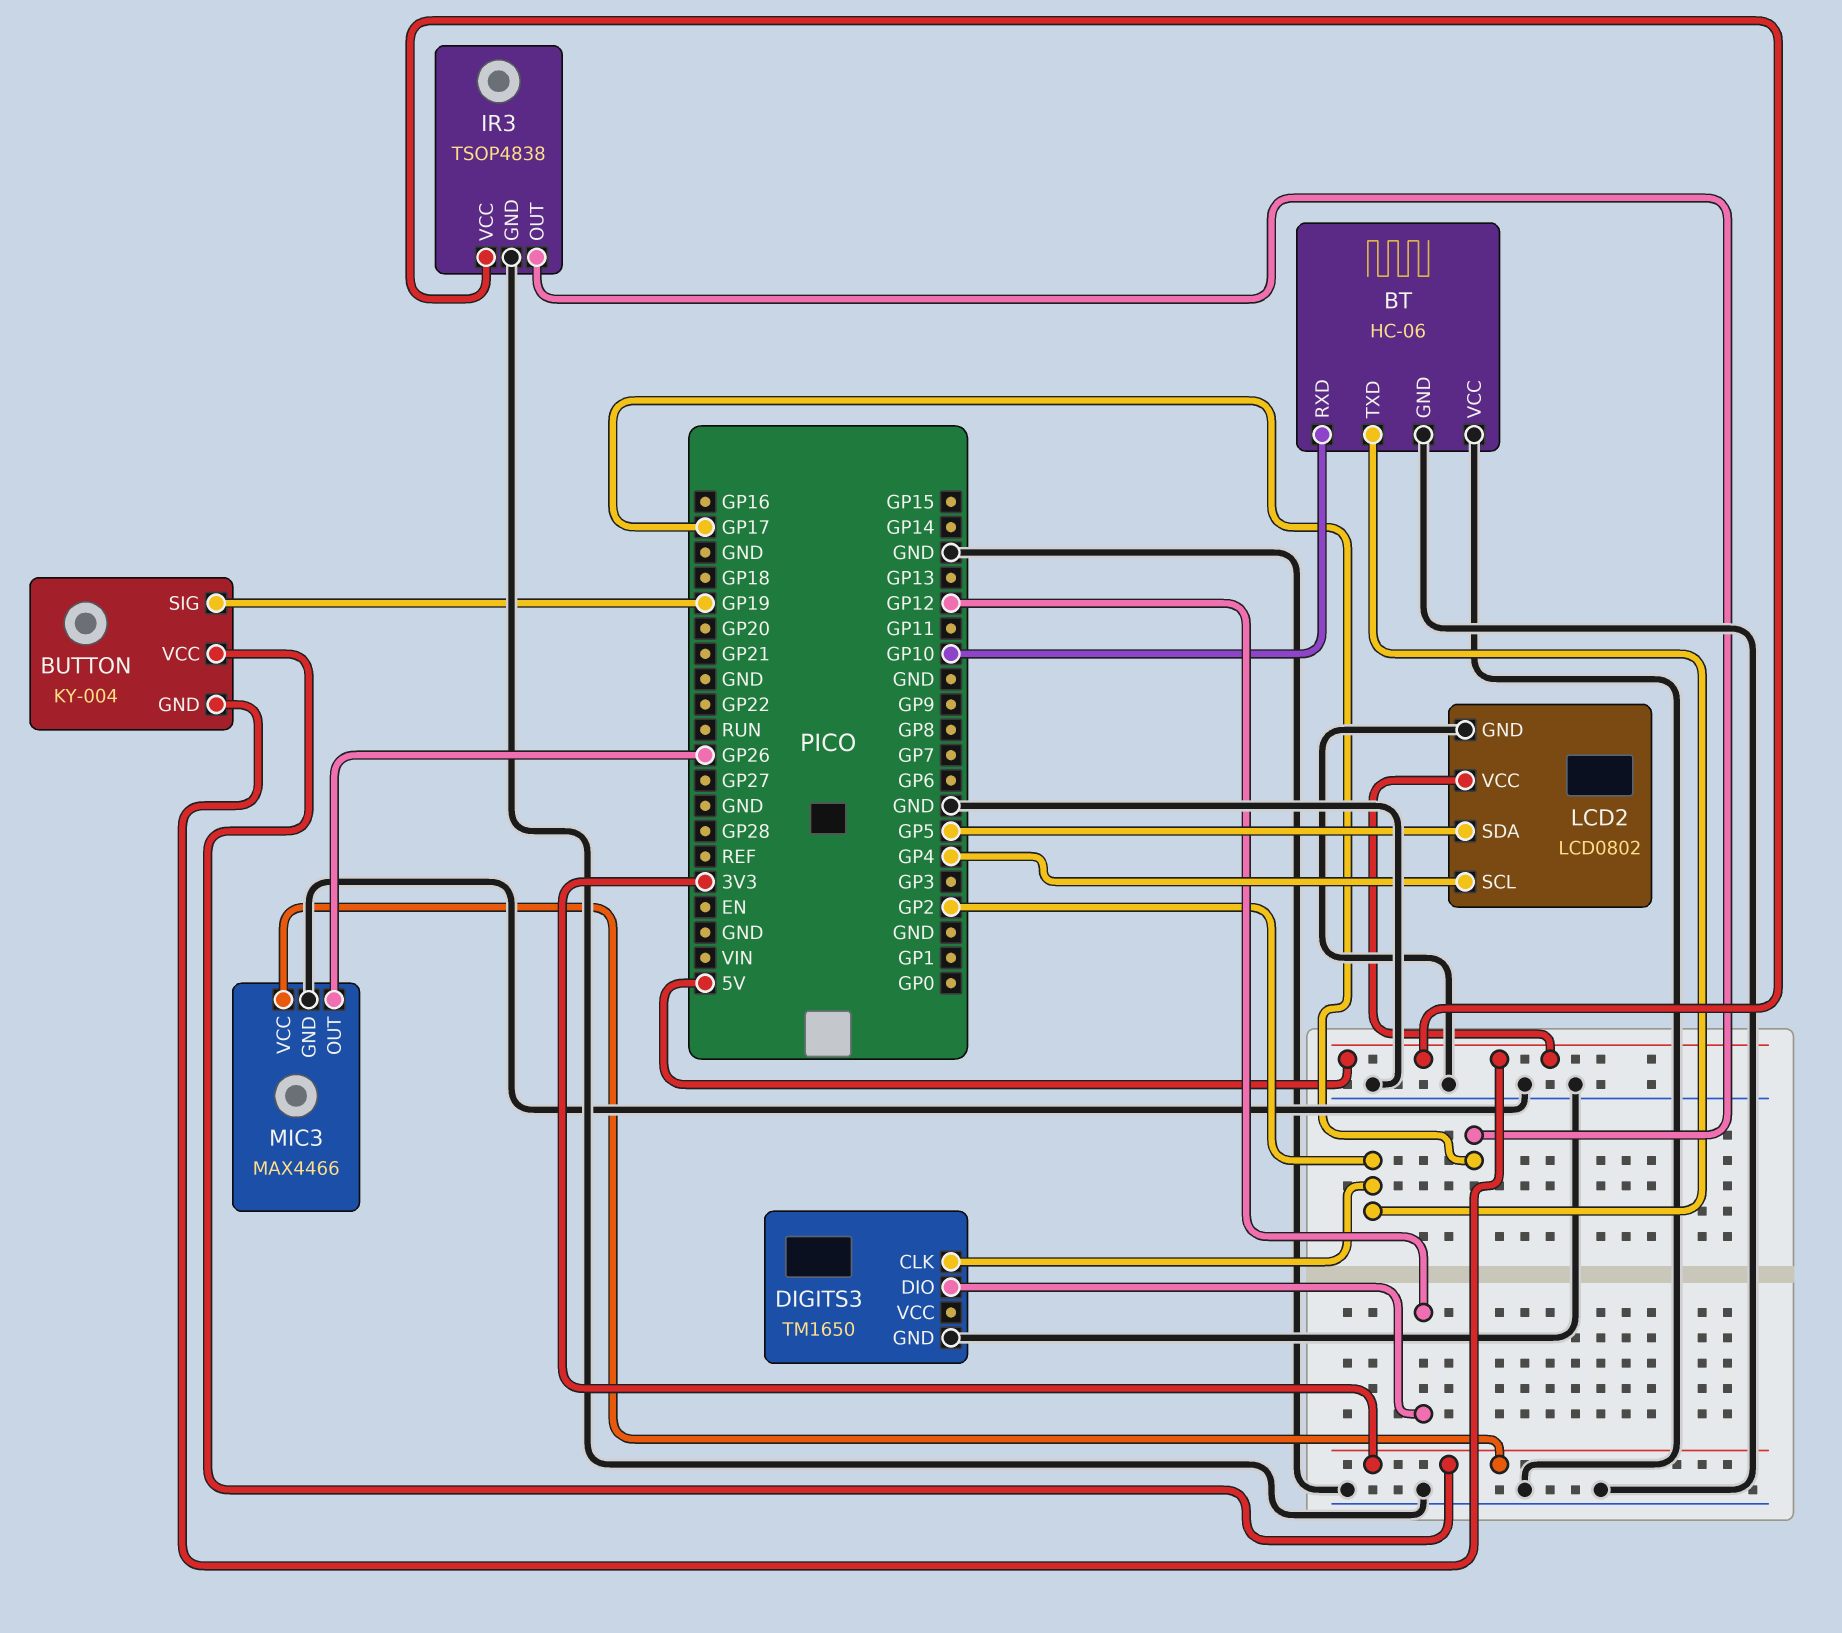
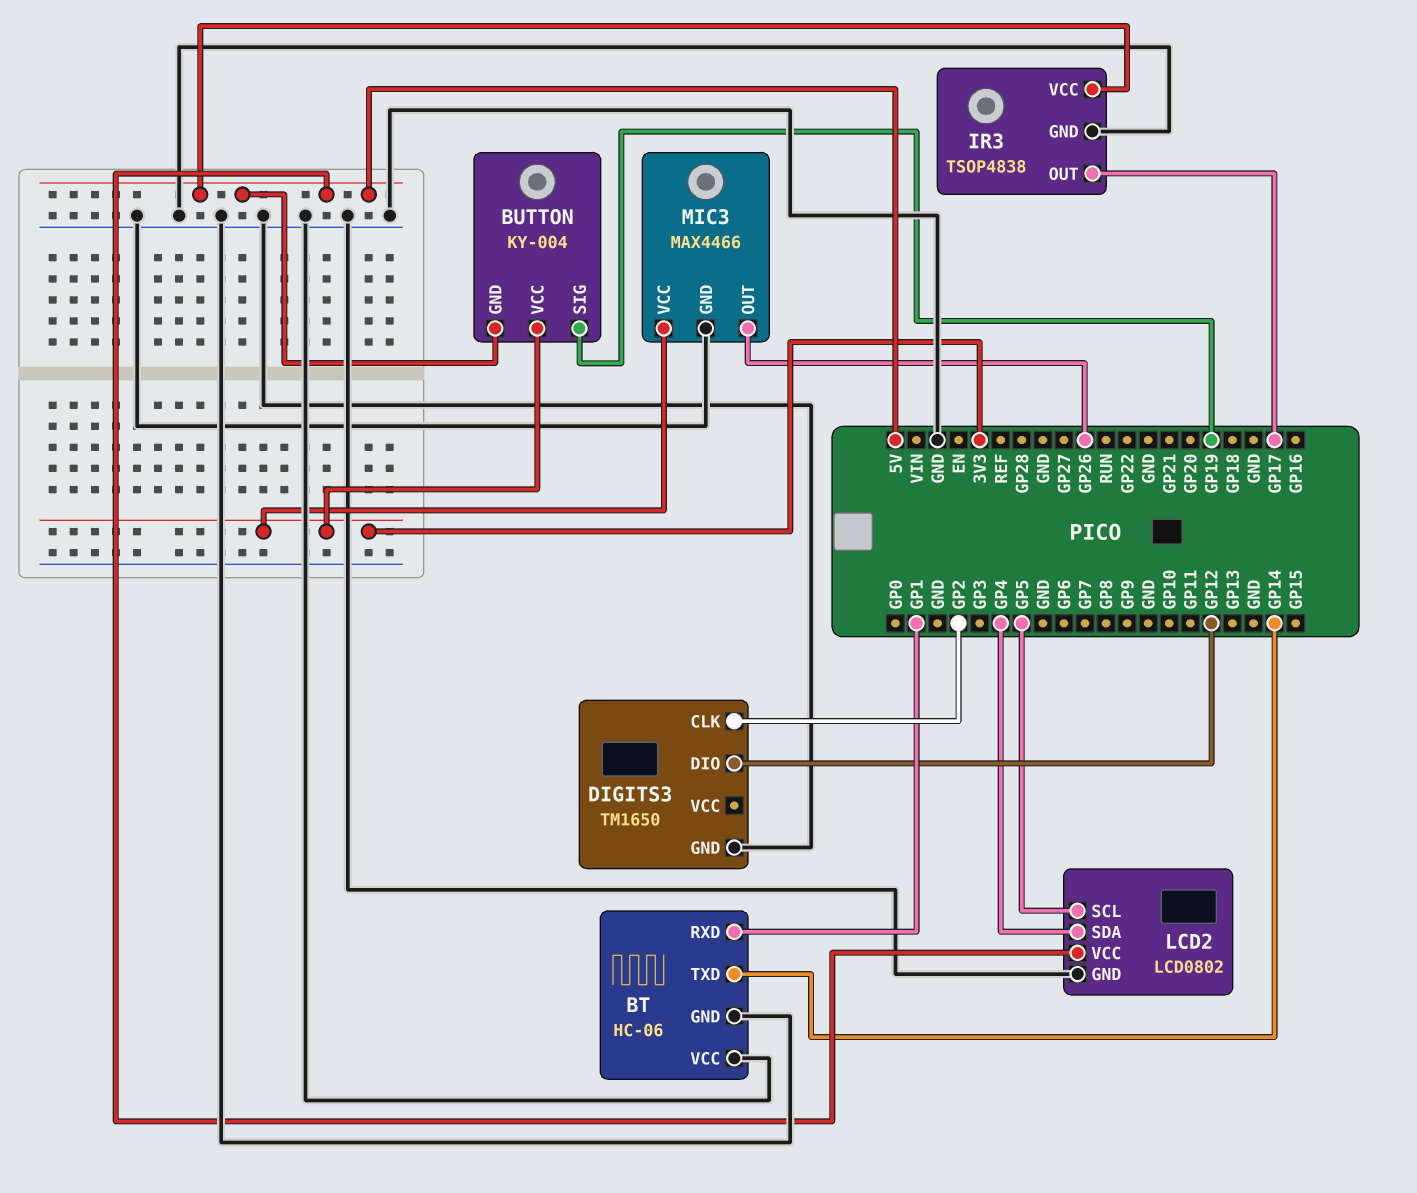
BT pin RXD: GP10 -> GP1
BT pin TXD: GP2 -> GP14
LCD2 pin SCL: GP4 -> GP5
LCD2 pin SDA: GP5 -> GP4

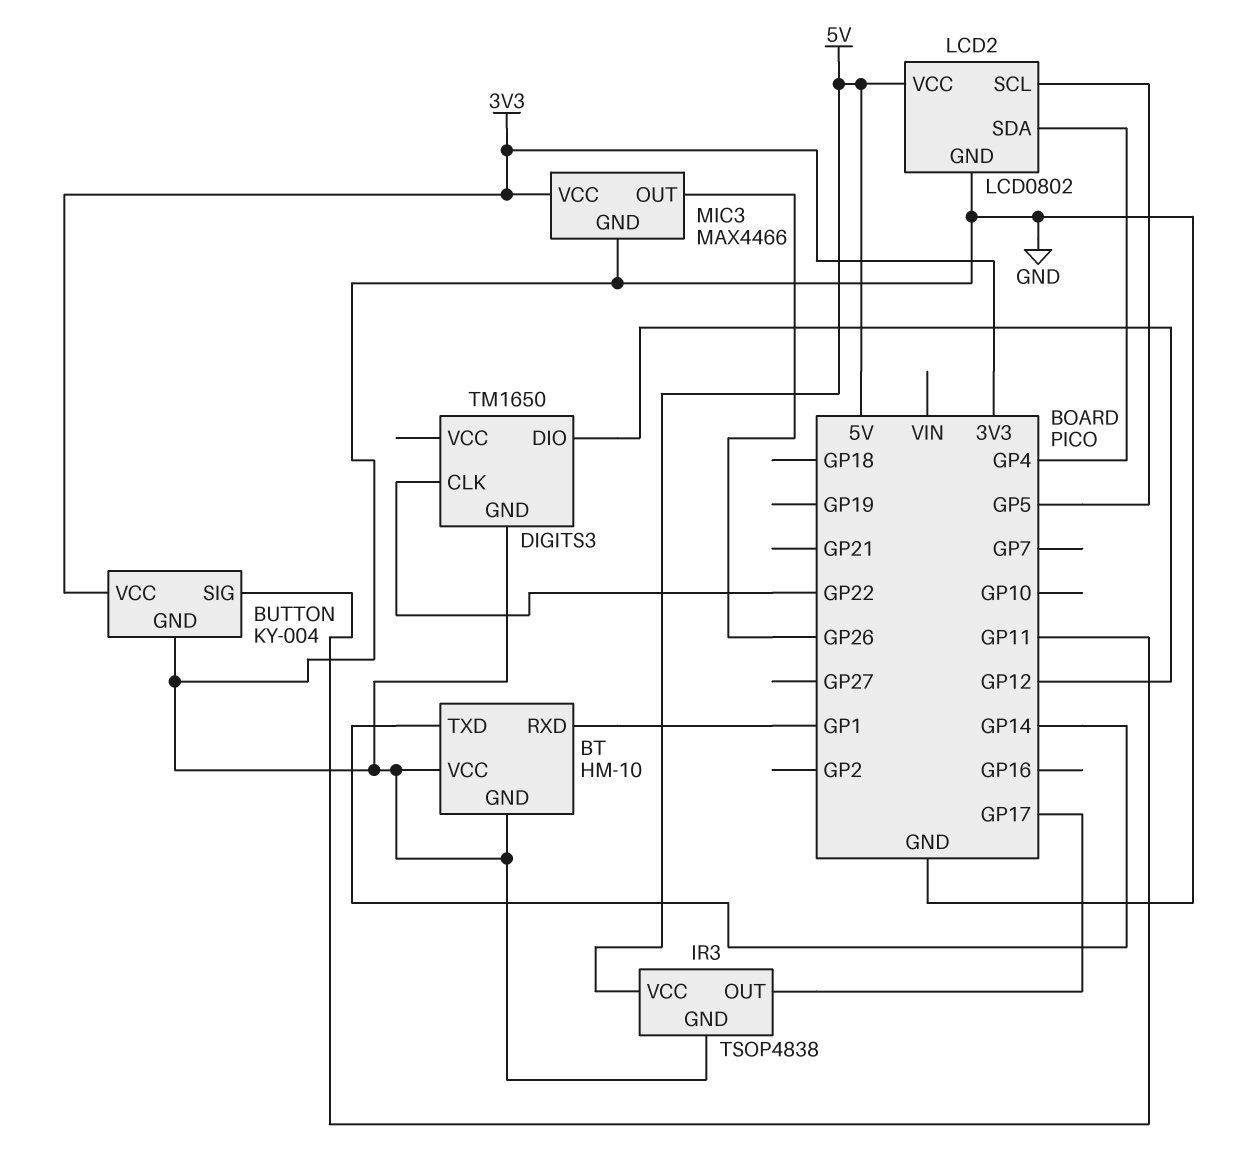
BT: HC-06 -> HM-10
BUTTON pin GND: 5V -> GND
BUTTON pin SIG: GP19 -> GP11
DIGITS3 pin CLK: GP2 -> GP22

